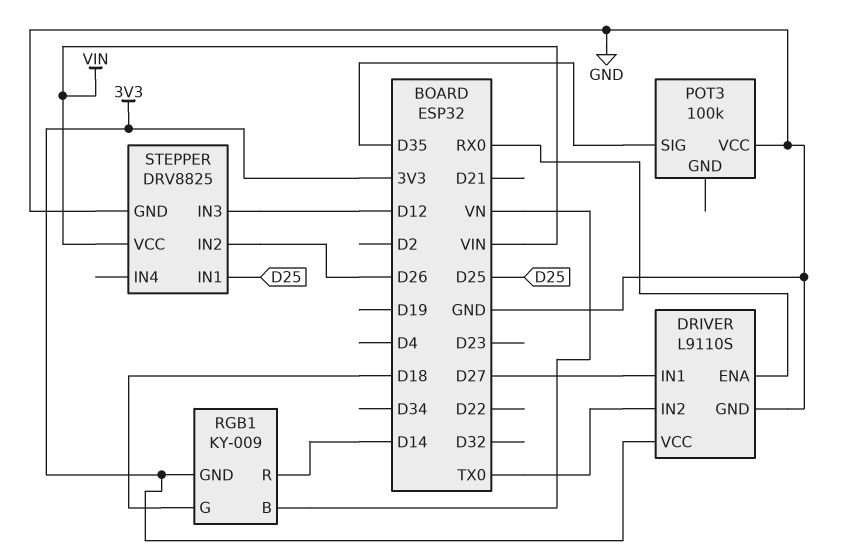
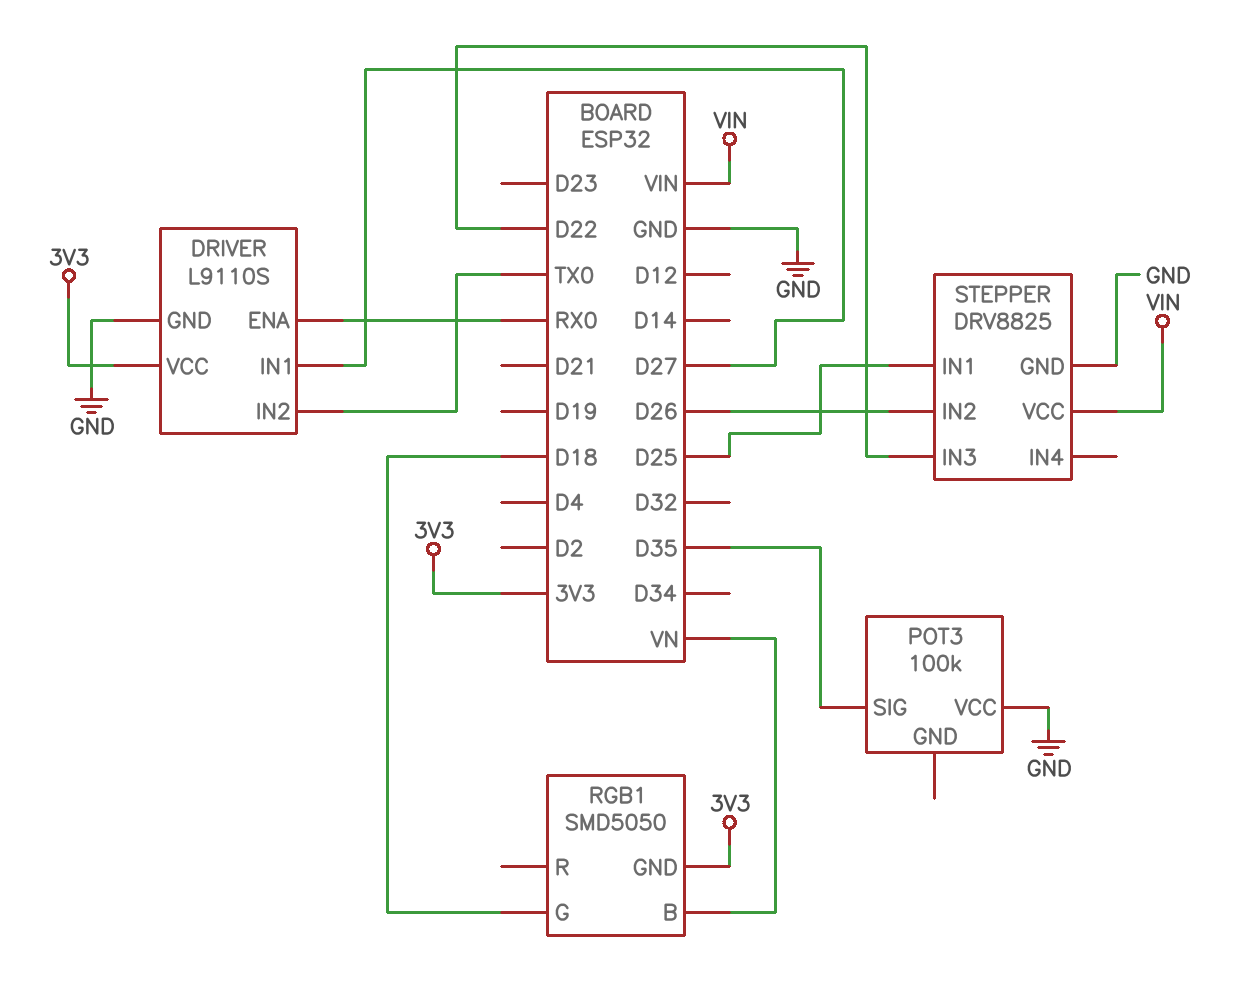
RGB1: KY-009 -> SMD5050
RGB1 pin R: D14 -> none
STEPPER pin IN3: D12 -> D22

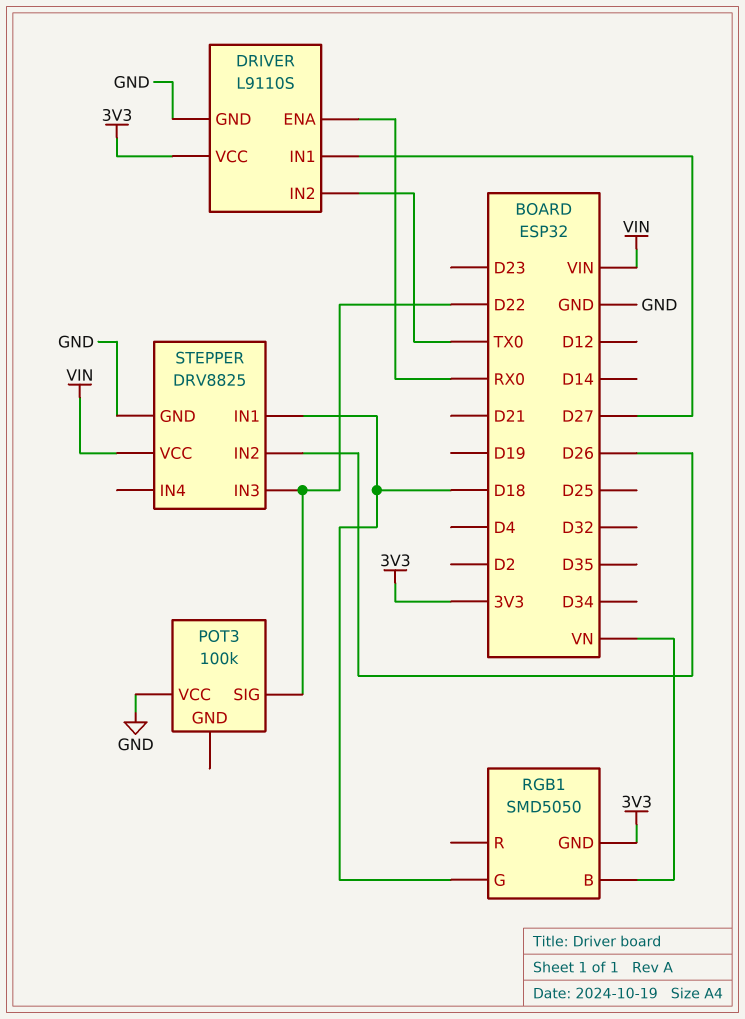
POT3 pin SIG: D35 -> D22
STEPPER pin IN1: D25 -> D18

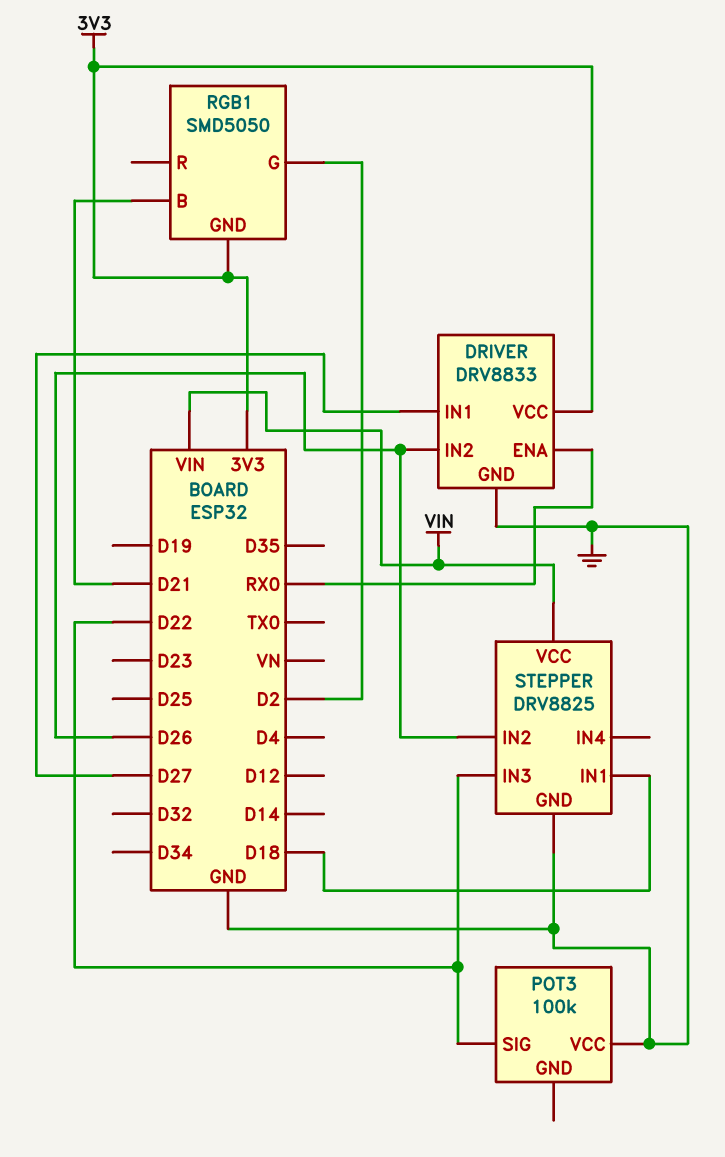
DRIVER: L9110S -> DRV8833
DRIVER pin IN2: TX0 -> D26
RGB1 pin B: VN -> D21
RGB1 pin G: D18 -> D2

